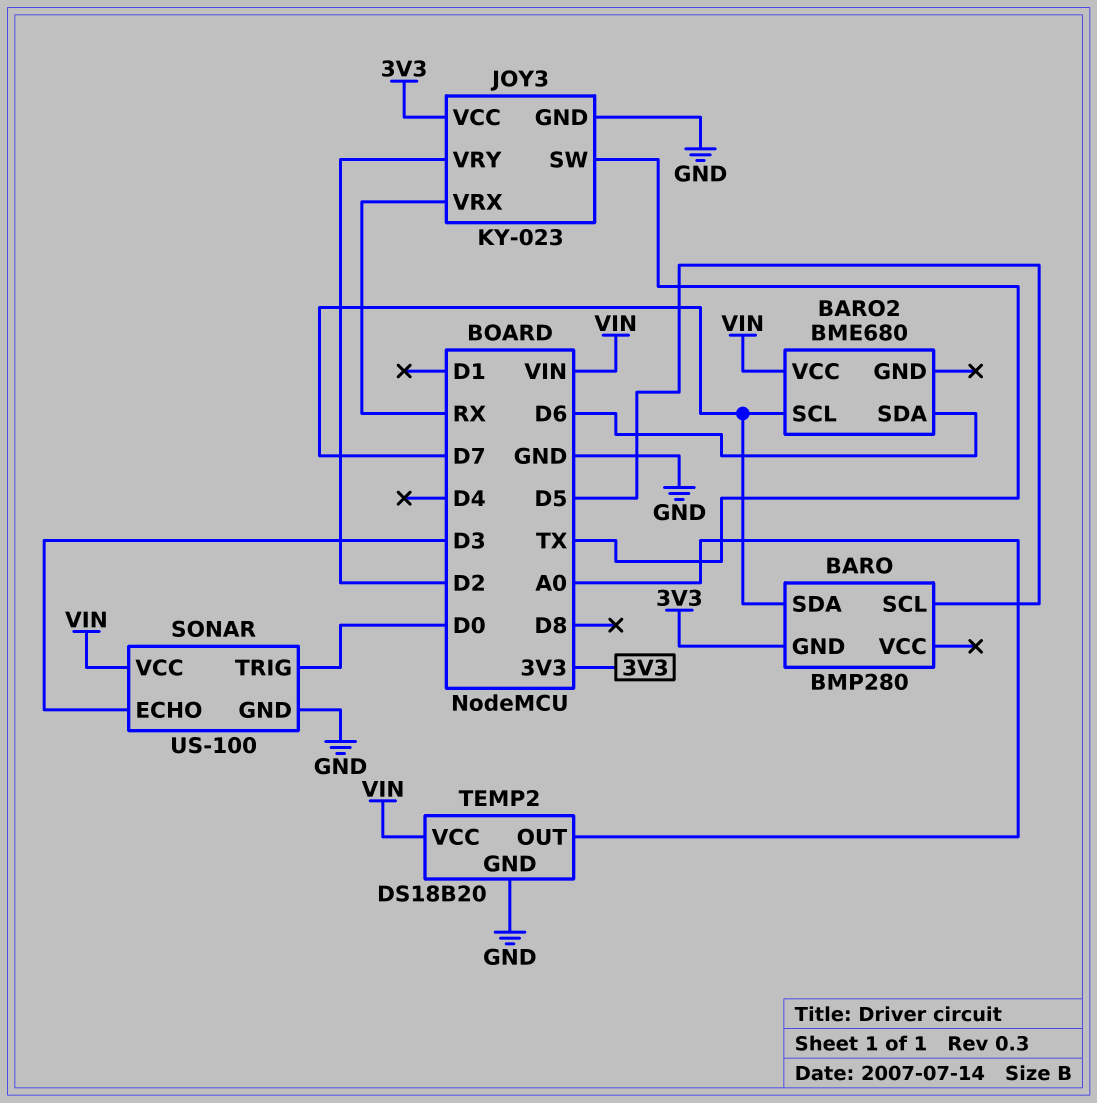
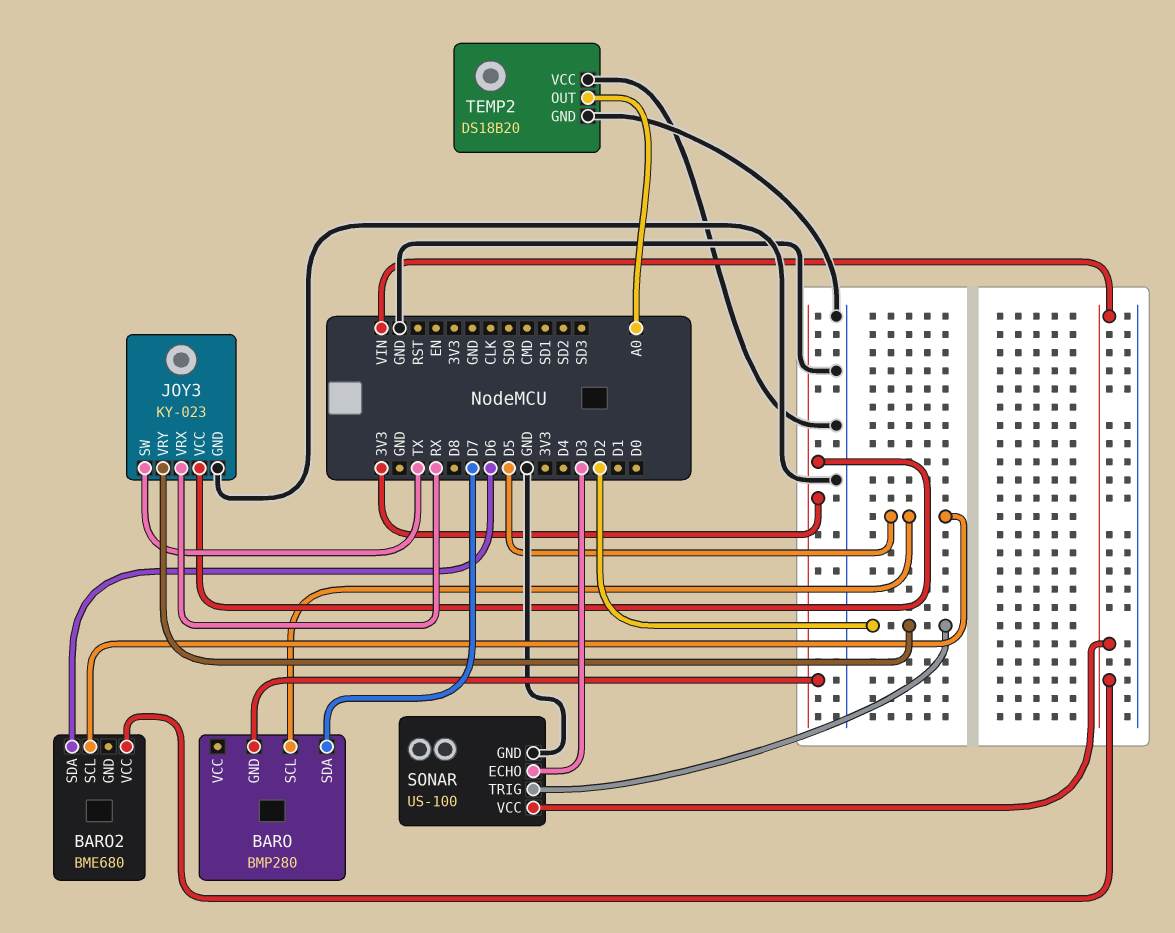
BARO2 pin SCL: D7 -> D5
SONAR pin TRIG: D0 -> D2
TEMP2 pin VCC: VIN -> GND

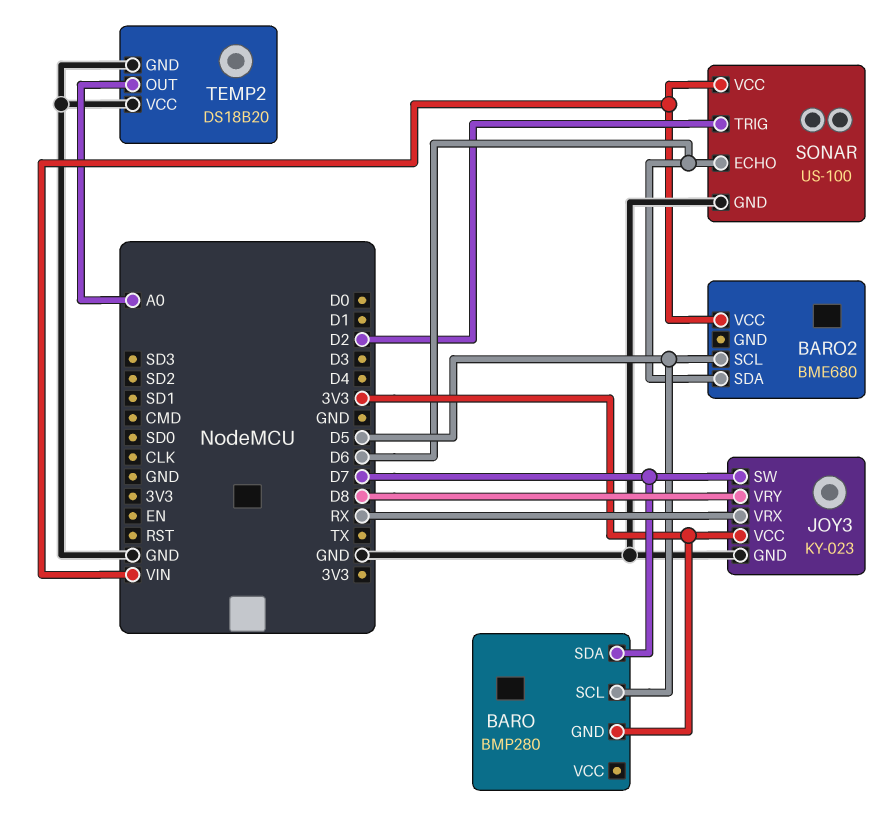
JOY3 pin SW: TX -> D7
JOY3 pin VRY: D2 -> D8
SONAR pin ECHO: D3 -> D6

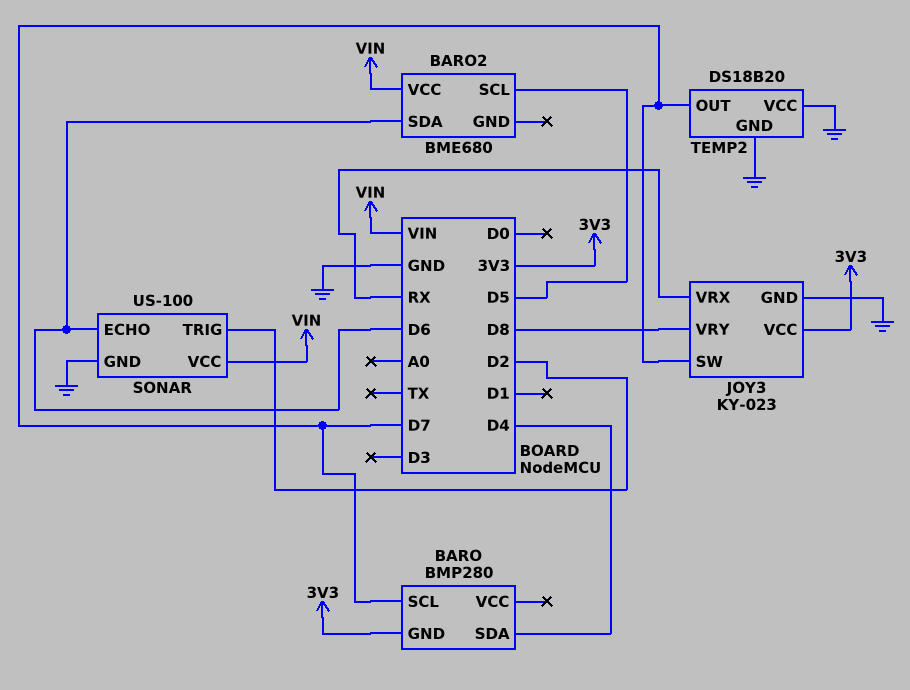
BARO pin SCL: D5 -> D7
BARO pin SDA: D7 -> D4
TEMP2 pin OUT: A0 -> D7

